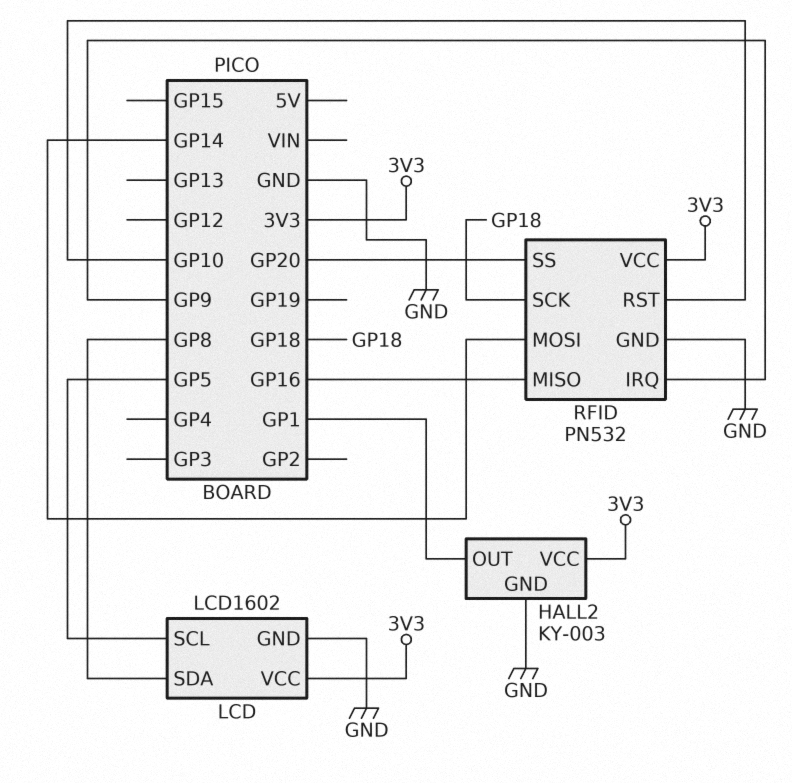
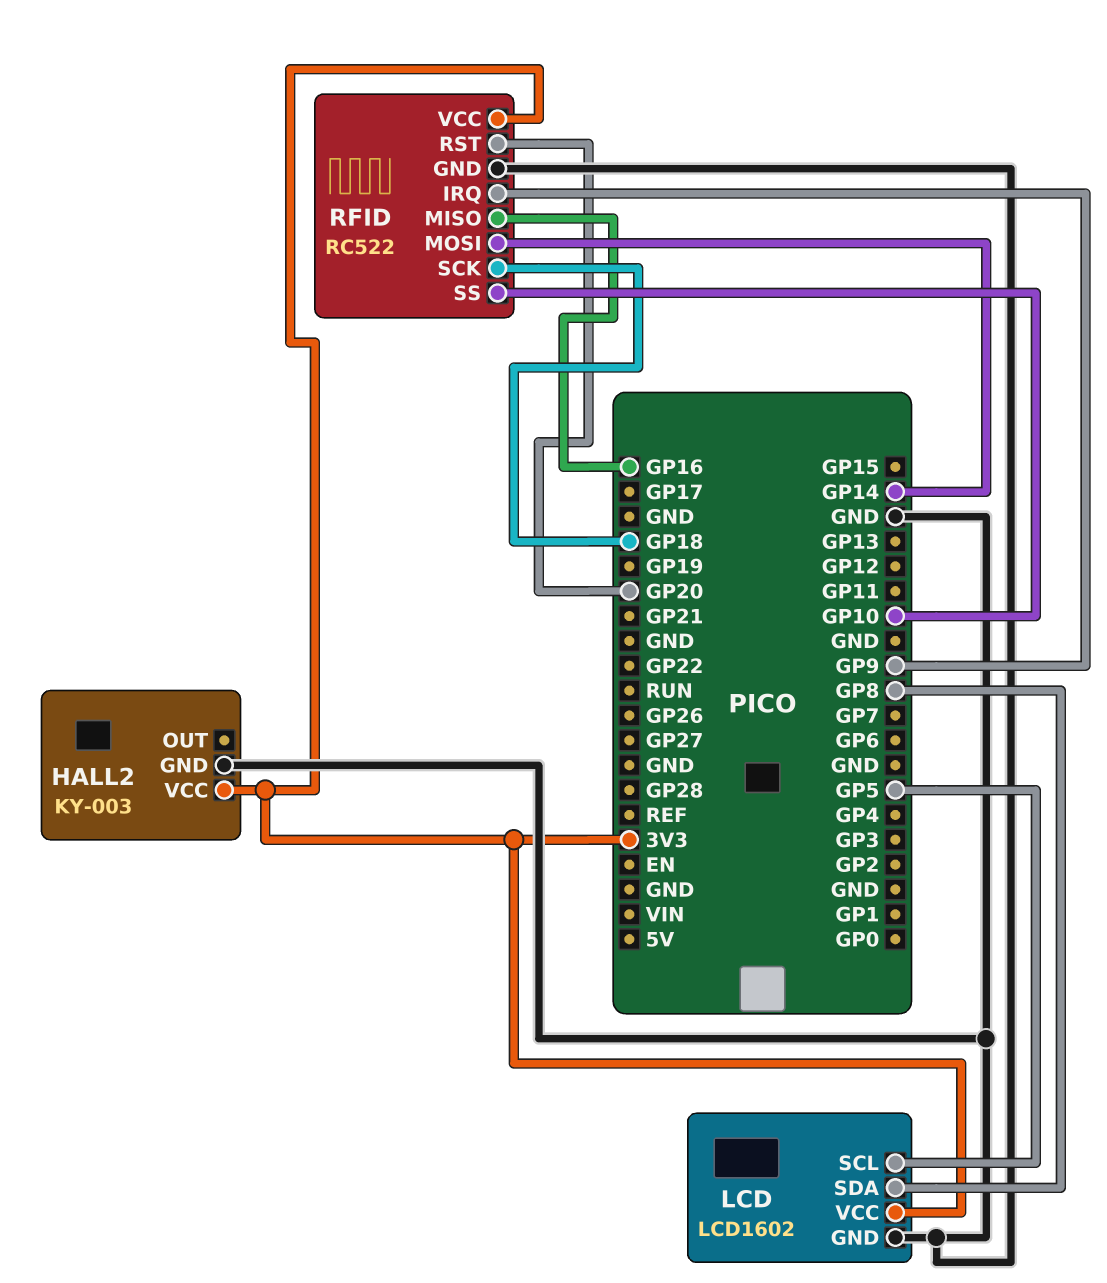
HALL2 pin OUT: GP1 -> none
RFID: PN532 -> RC522
RFID pin RST: GP10 -> GP20
RFID pin SS: GP20 -> GP10

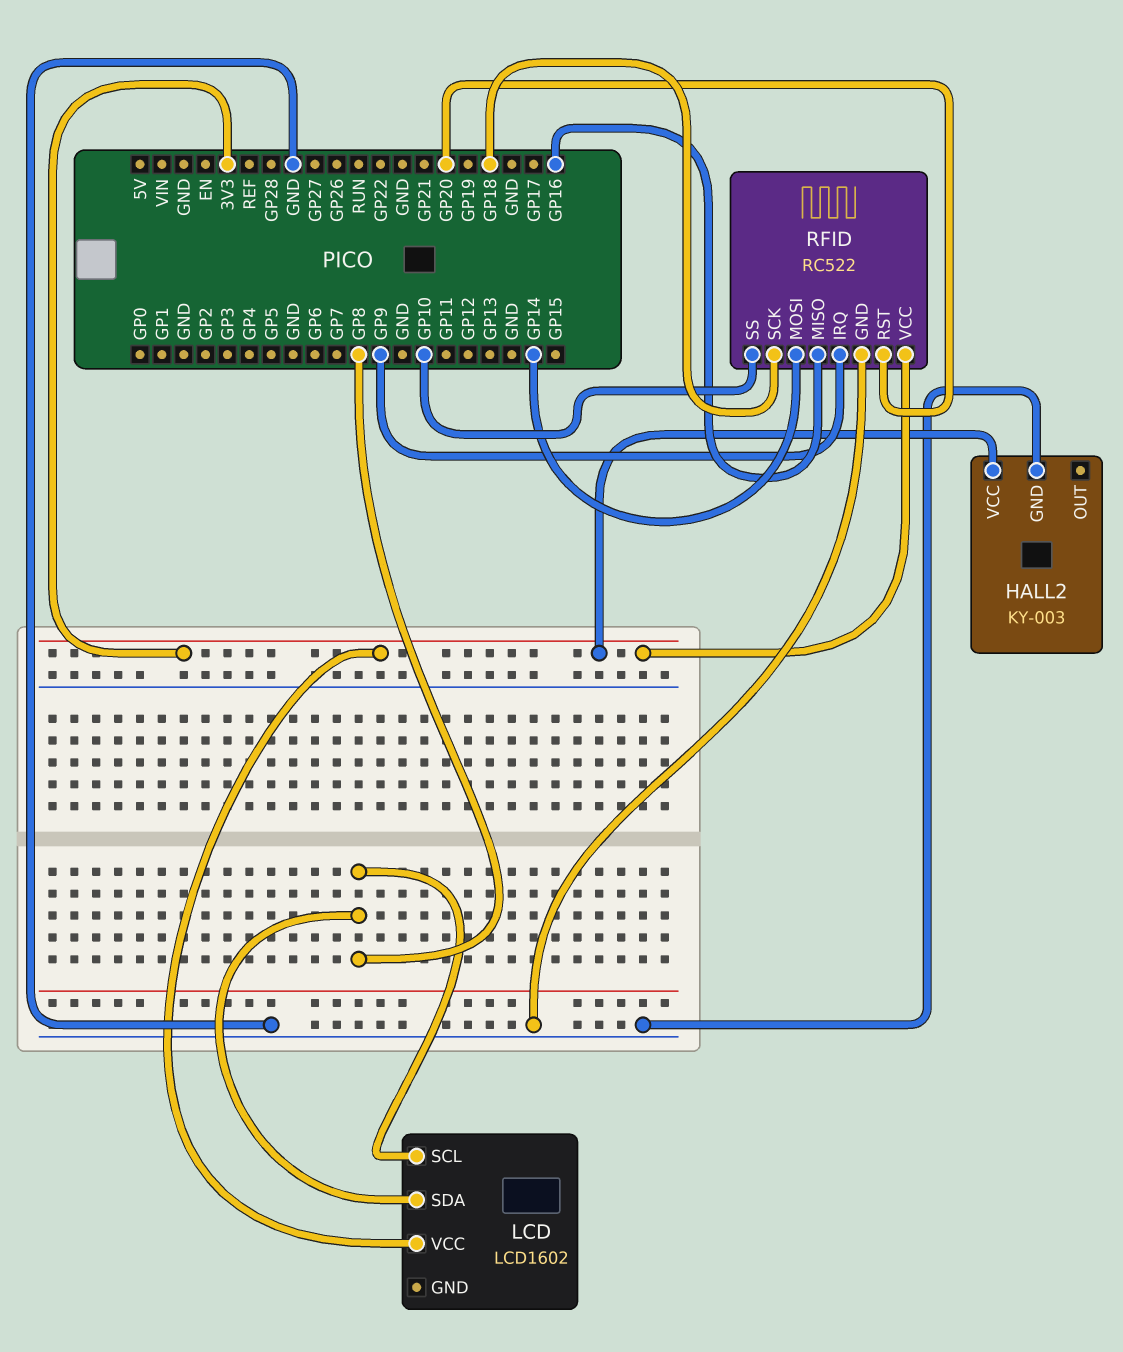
LCD pin GND: GND -> none
LCD pin SCL: GP5 -> GP8

